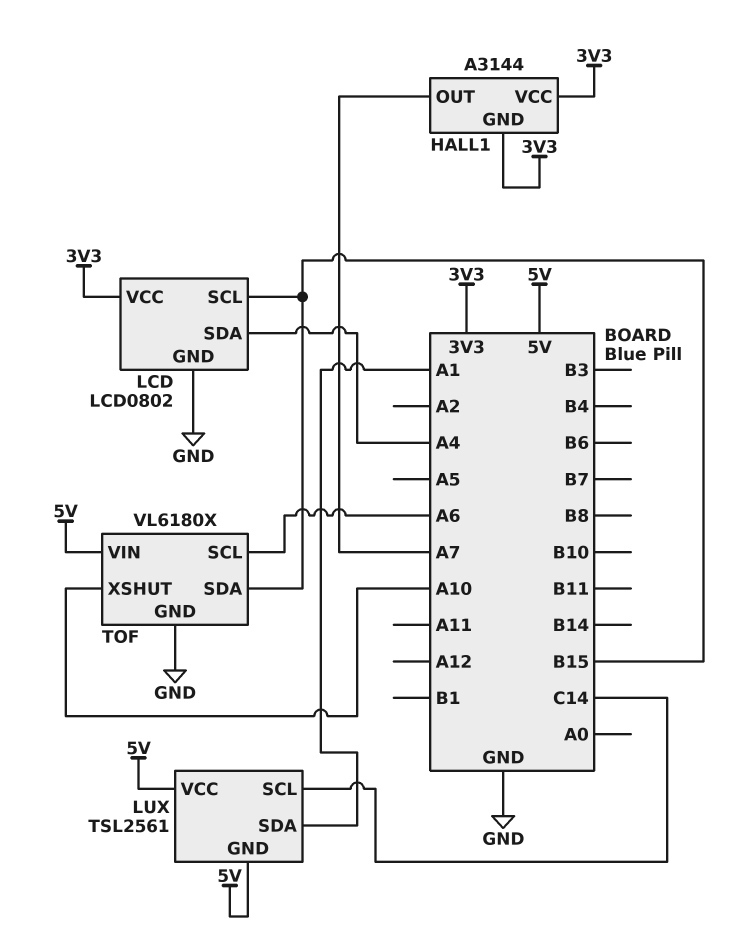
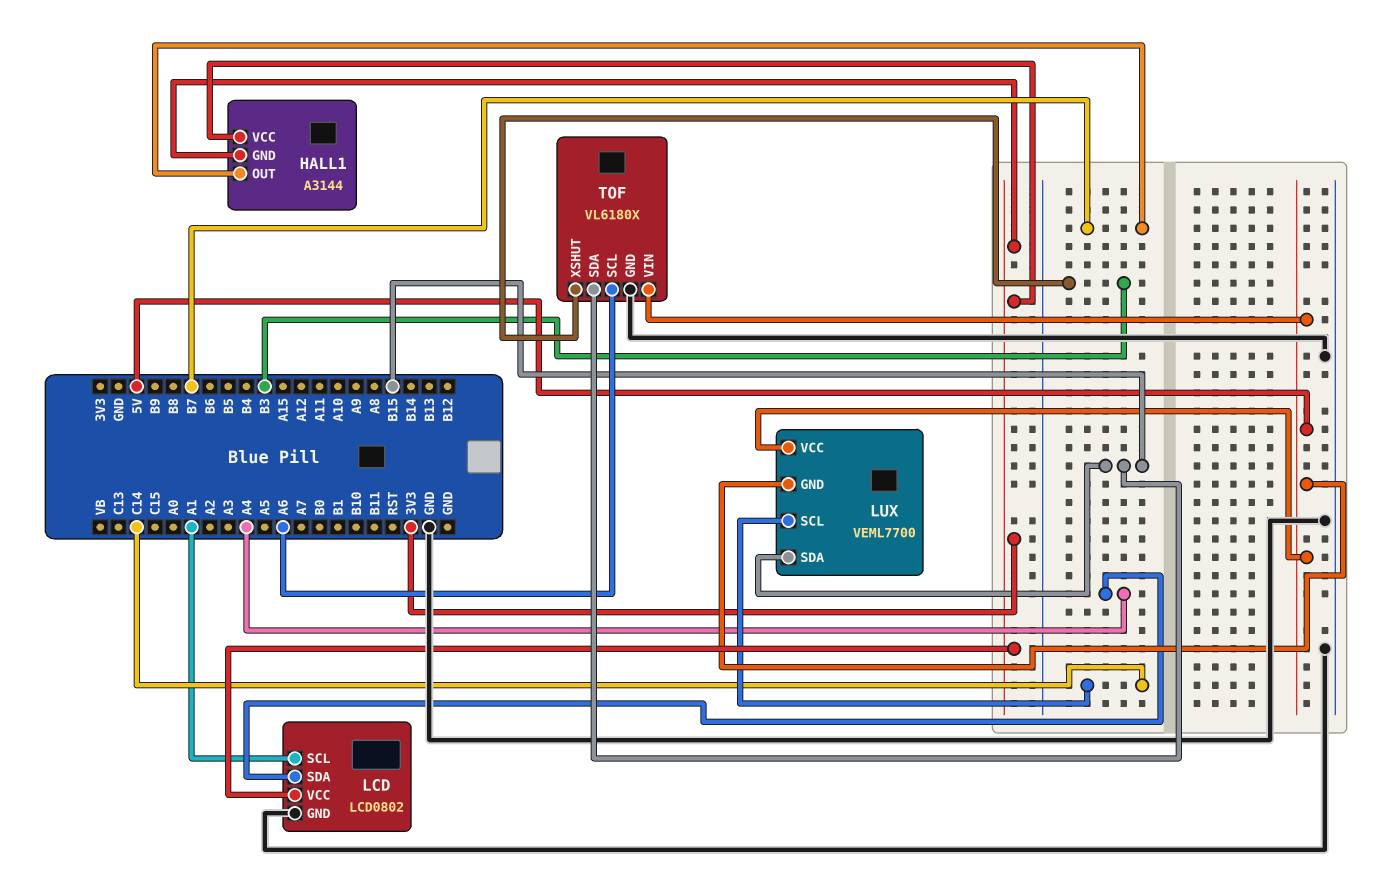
HALL1 pin OUT: A7 -> B7
LCD pin SCL: B15 -> A1
LUX: TSL2561 -> VEML7700
LUX pin SDA: A1 -> B15
TOF pin XSHUT: A10 -> B3

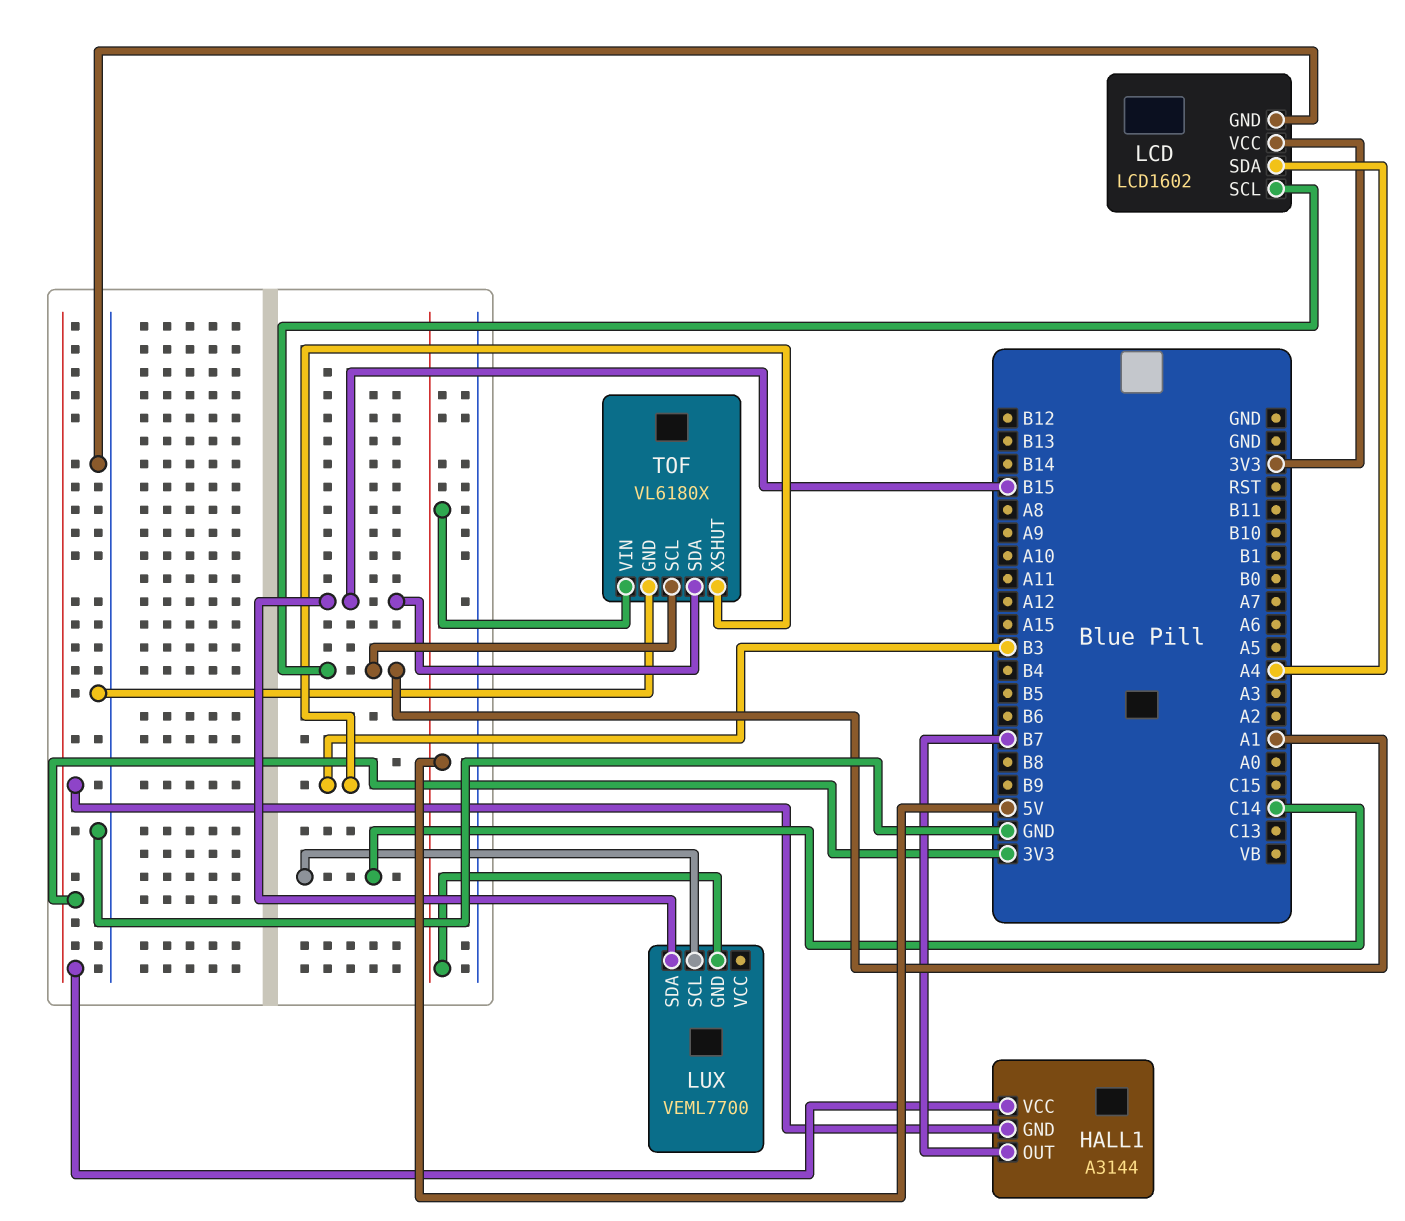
LCD: LCD0802 -> LCD1602
LUX pin VCC: 5V -> none
TOF pin SCL: A6 -> A1

